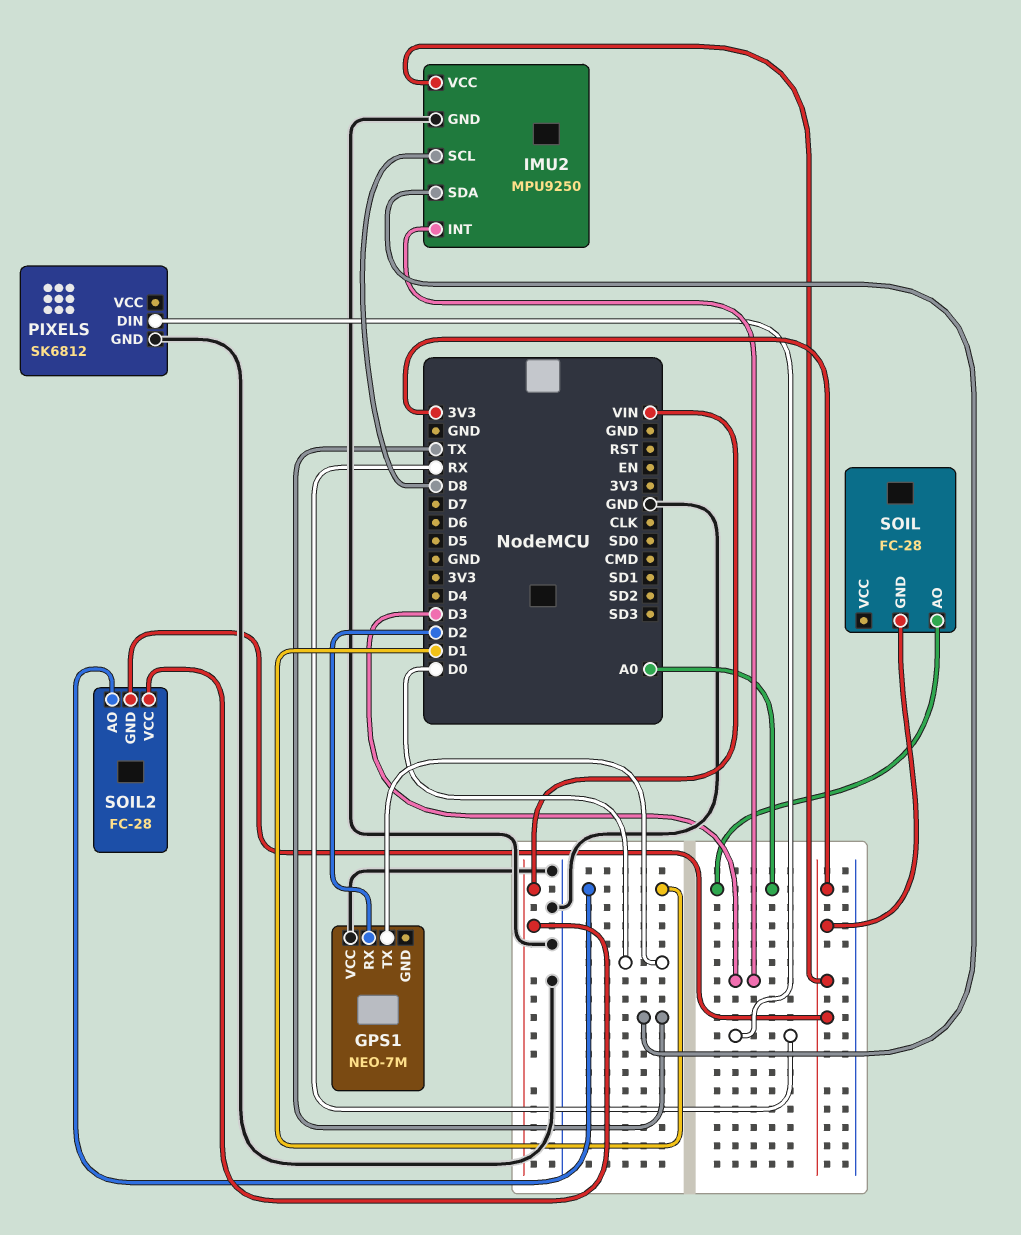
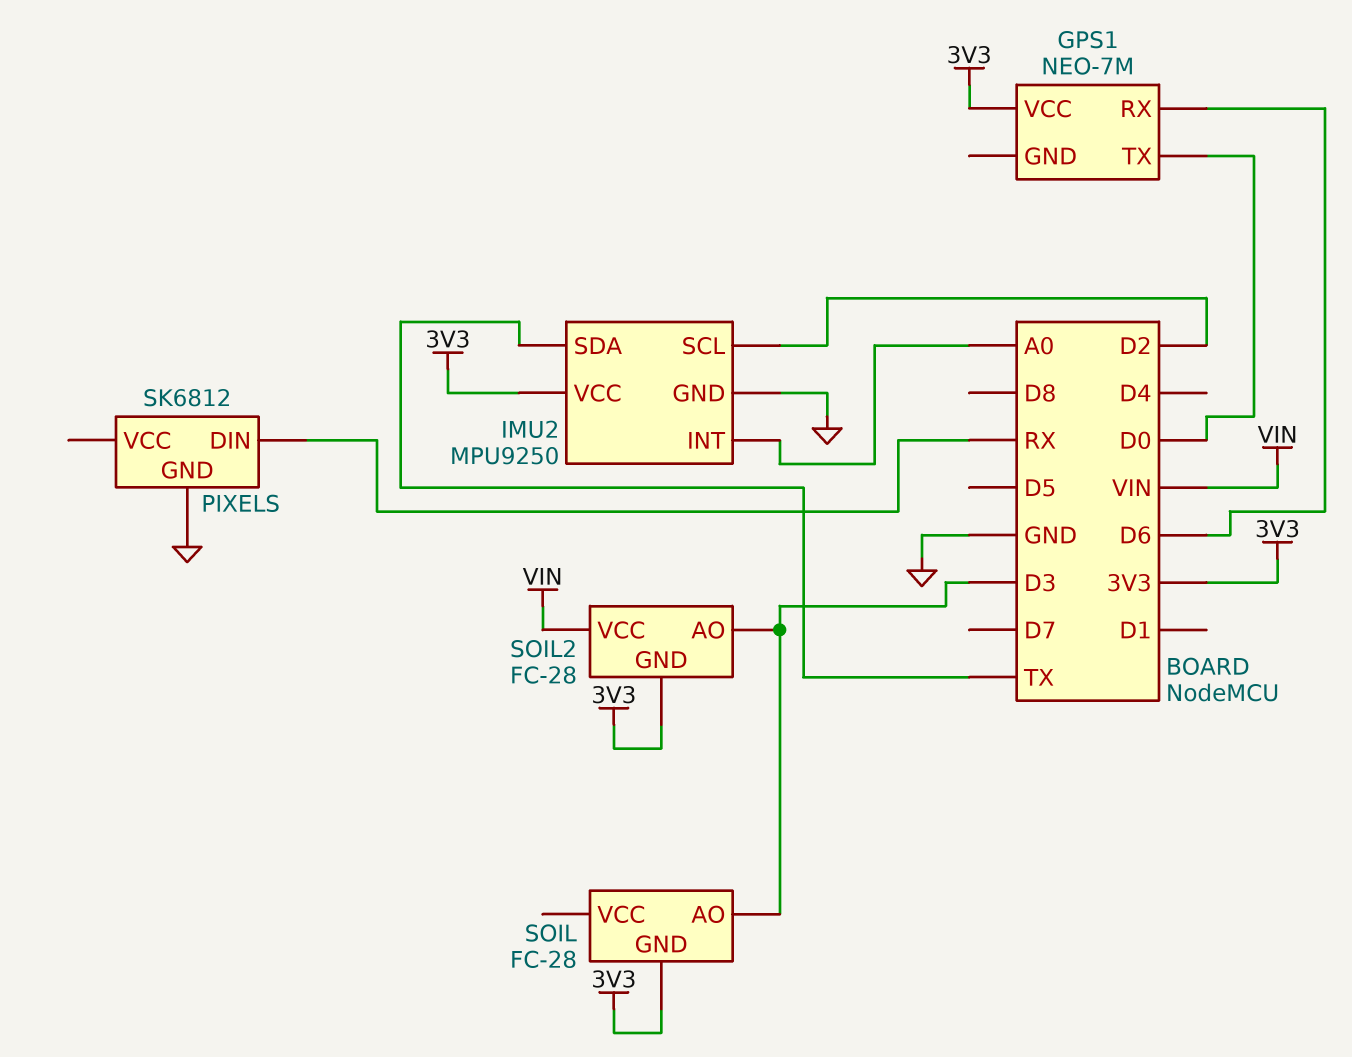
GPS1 pin RX: D2 -> D6
GPS1 pin VCC: GND -> 3V3
IMU2 pin INT: D3 -> A0
IMU2 pin SCL: D8 -> D2
SOIL pin AO: A0 -> D3
SOIL2 pin AO: D1 -> D3

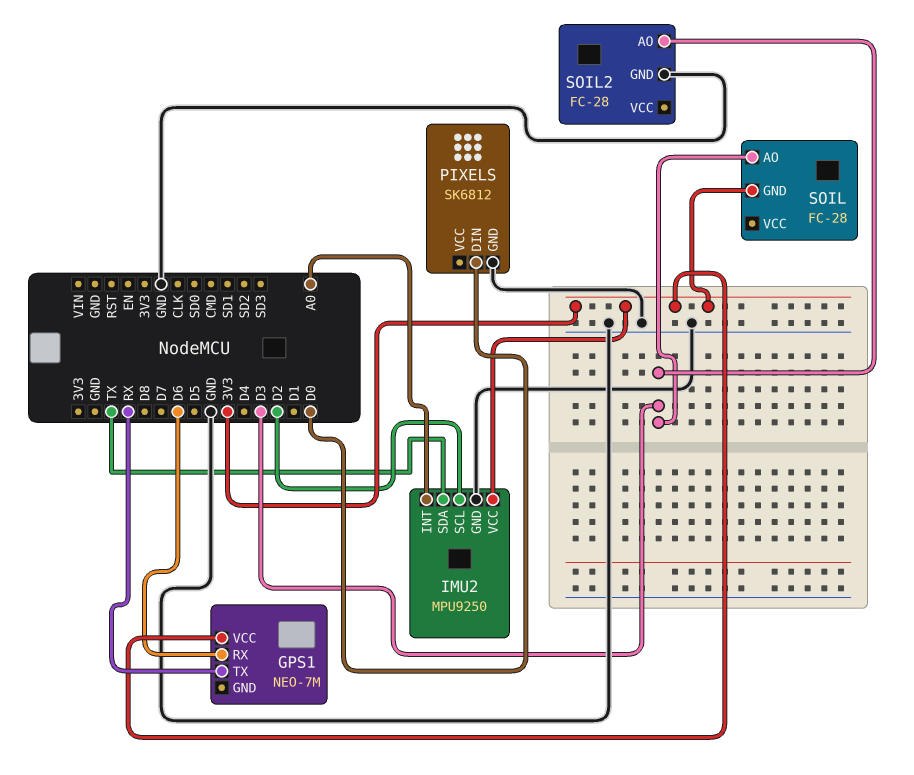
GPS1 pin TX: D0 -> RX
PIXELS pin DIN: RX -> D0
SOIL2 pin GND: 3V3 -> GND
SOIL2 pin VCC: VIN -> none

